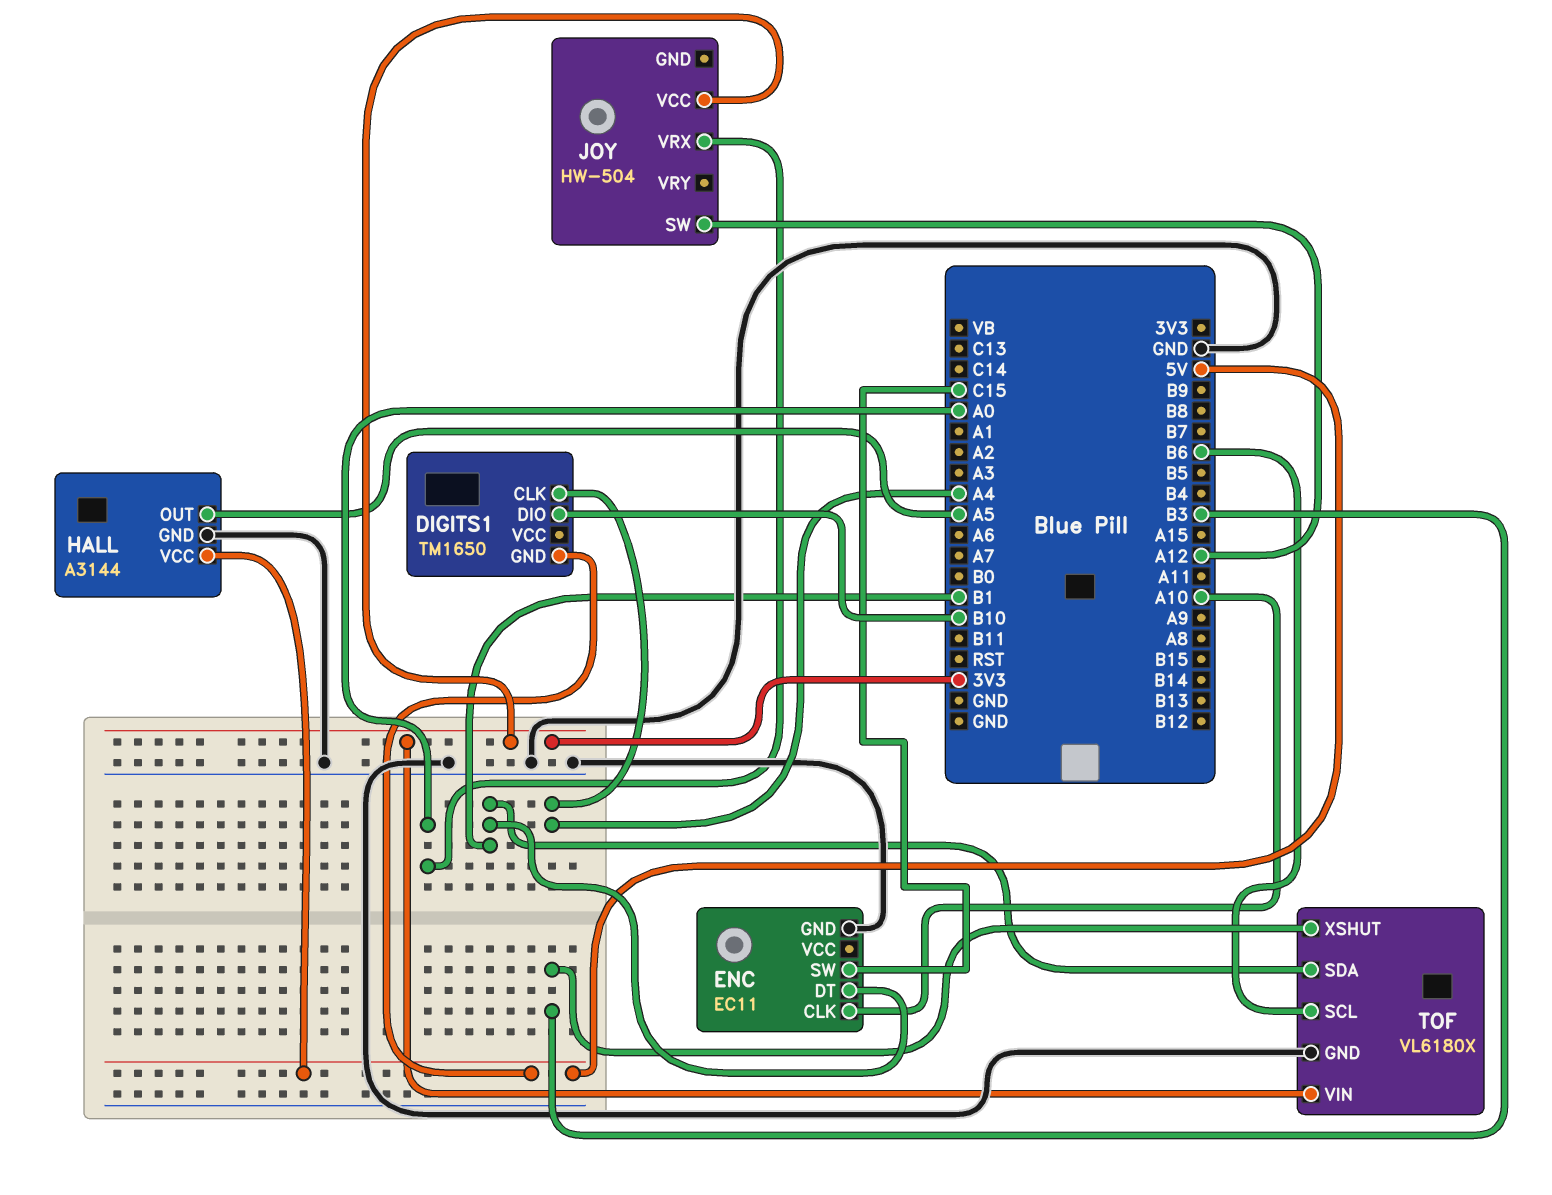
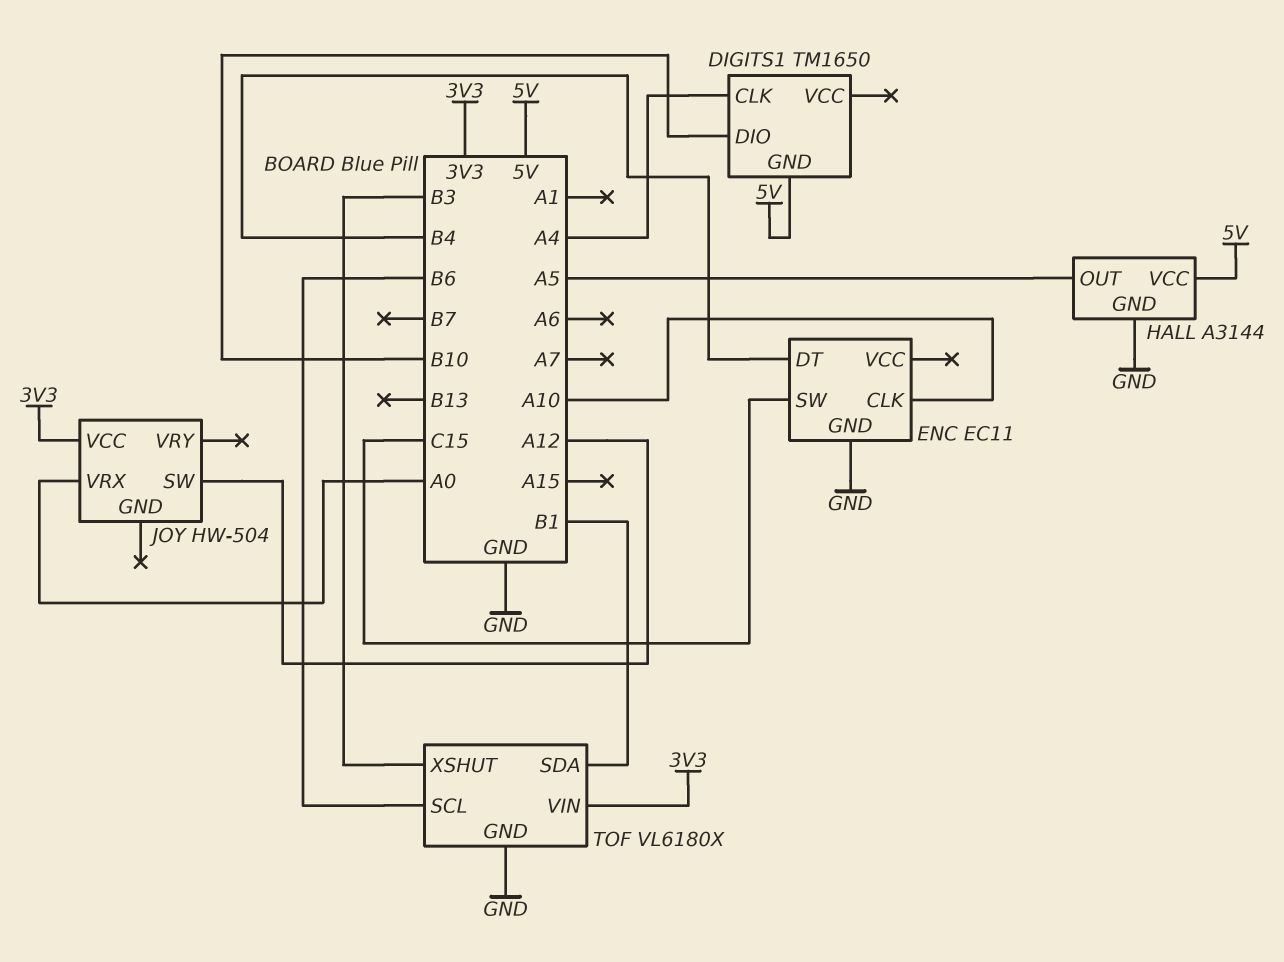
ENC pin DT: B1 -> B4

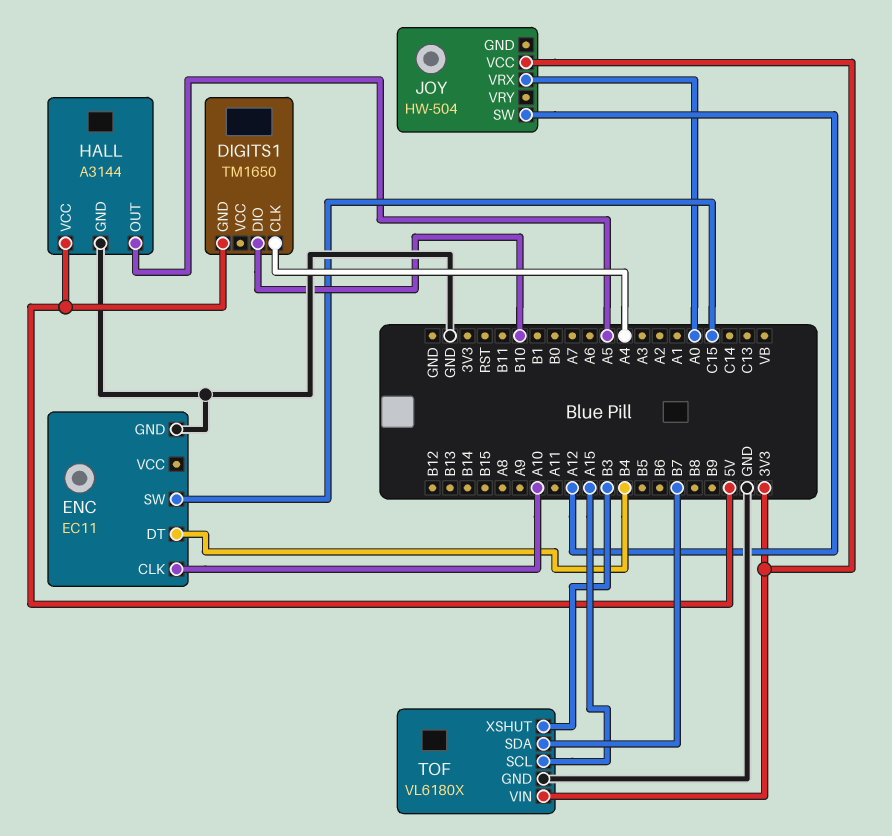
TOF pin SCL: B6 -> A15
TOF pin SDA: B1 -> B7

